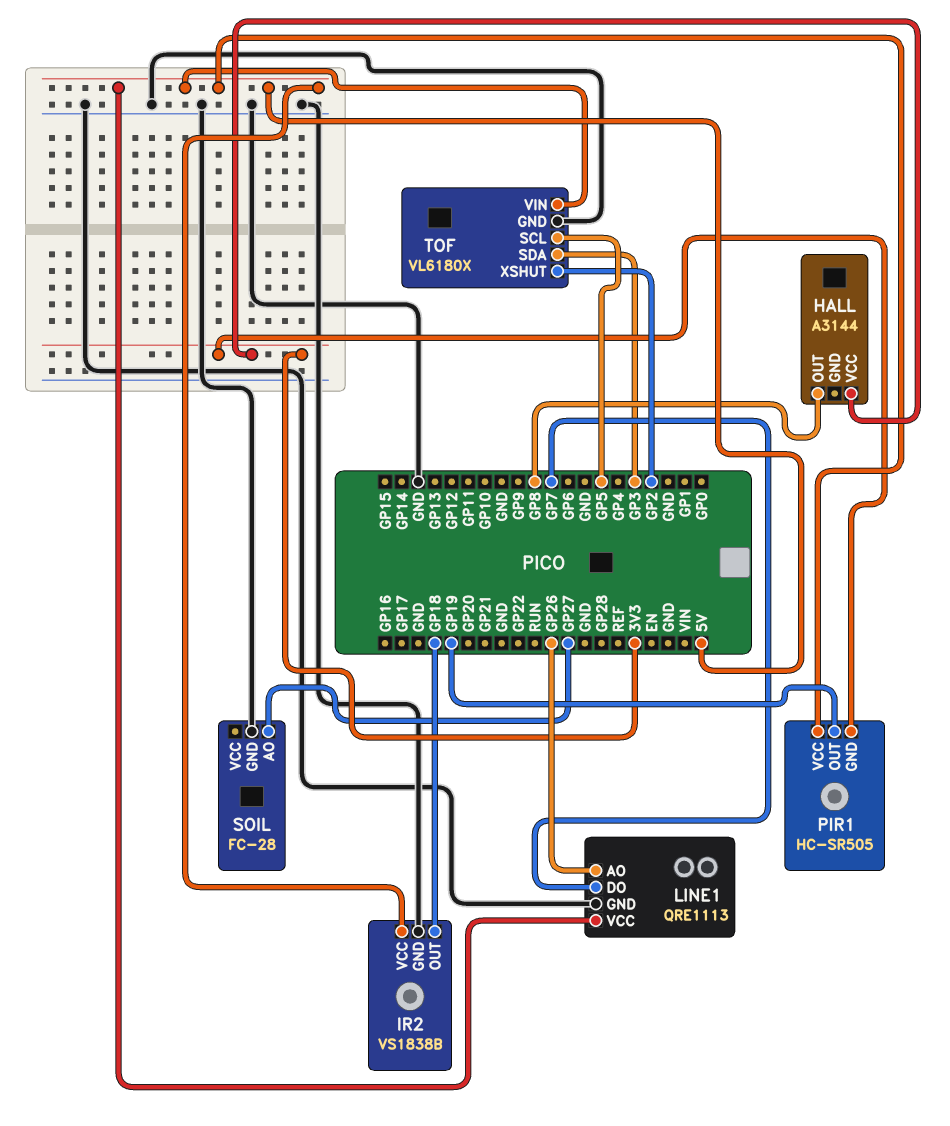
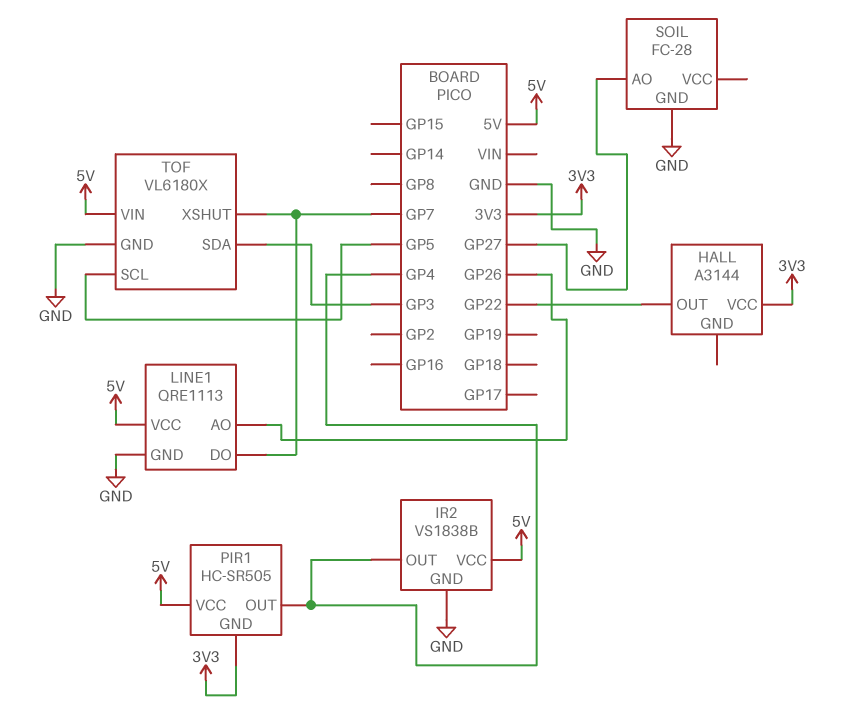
HALL pin OUT: GP8 -> GP22
IR2 pin OUT: GP18 -> GP4
PIR1 pin OUT: GP19 -> GP4
TOF pin XSHUT: GP2 -> GP7

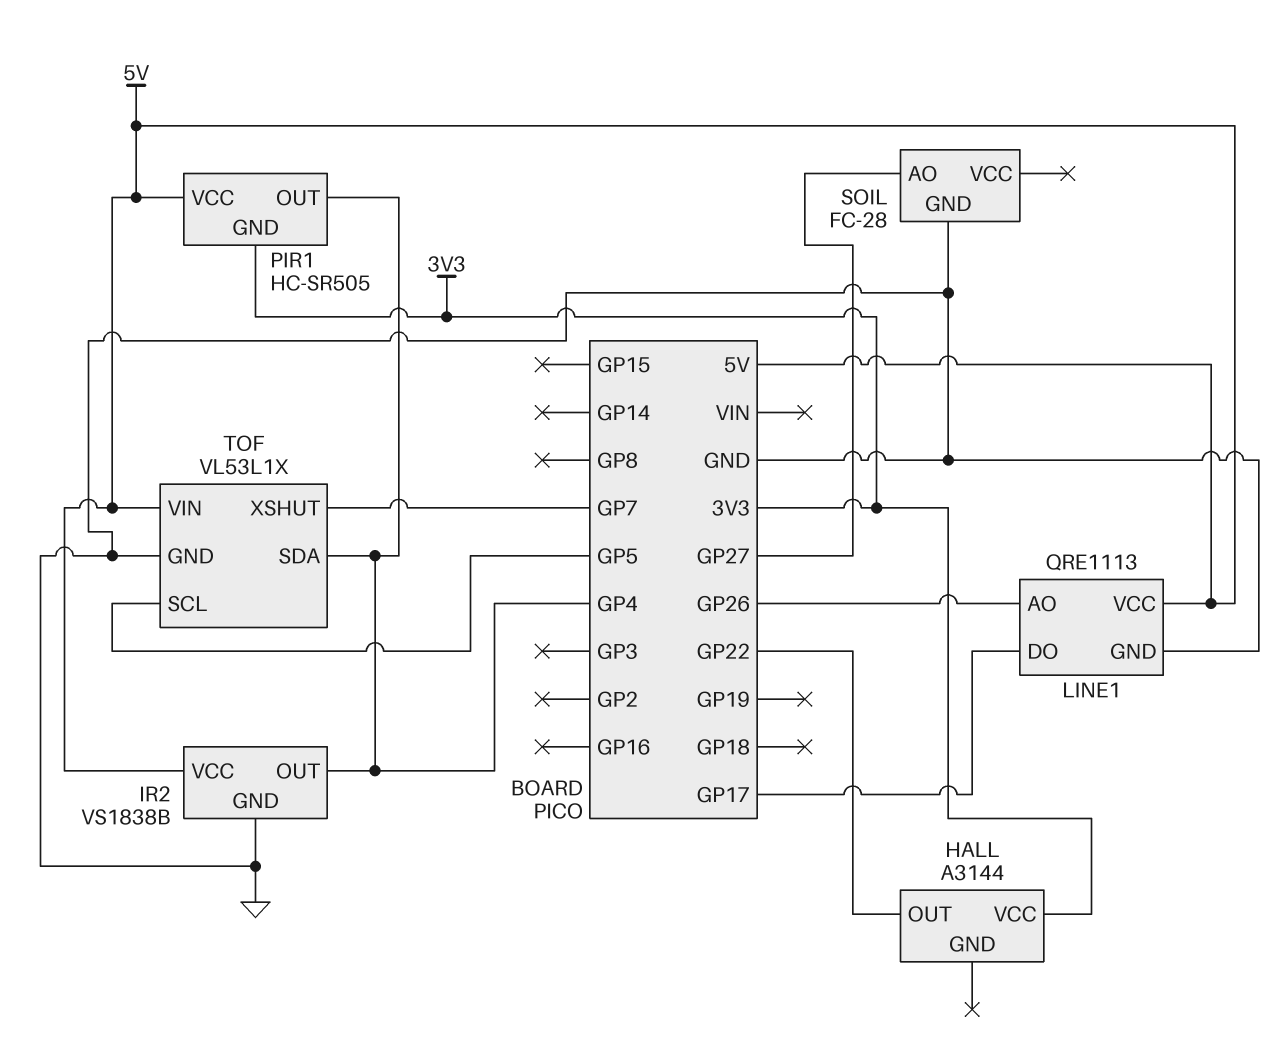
LINE1 pin DO: GP7 -> GP17
TOF: VL6180X -> VL53L1X
TOF pin SDA: GP3 -> GP4

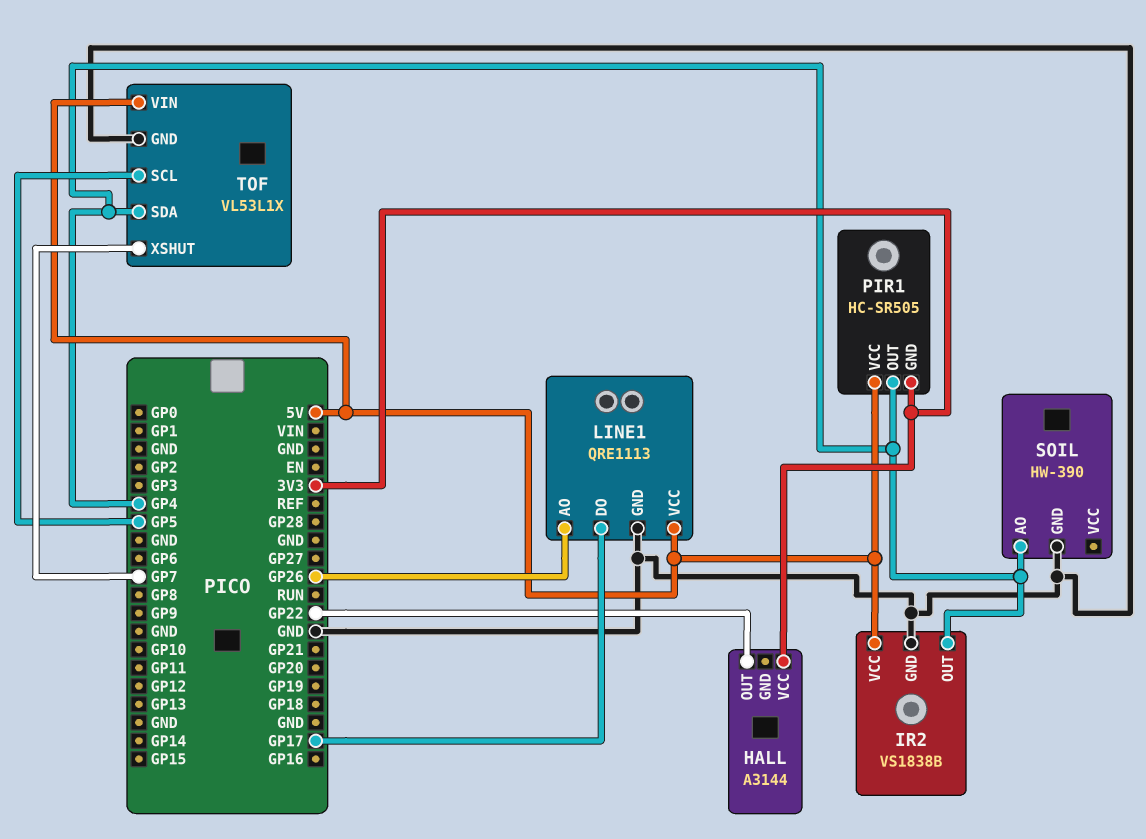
SOIL: FC-28 -> HW-390
SOIL pin AO: GP27 -> GP4

